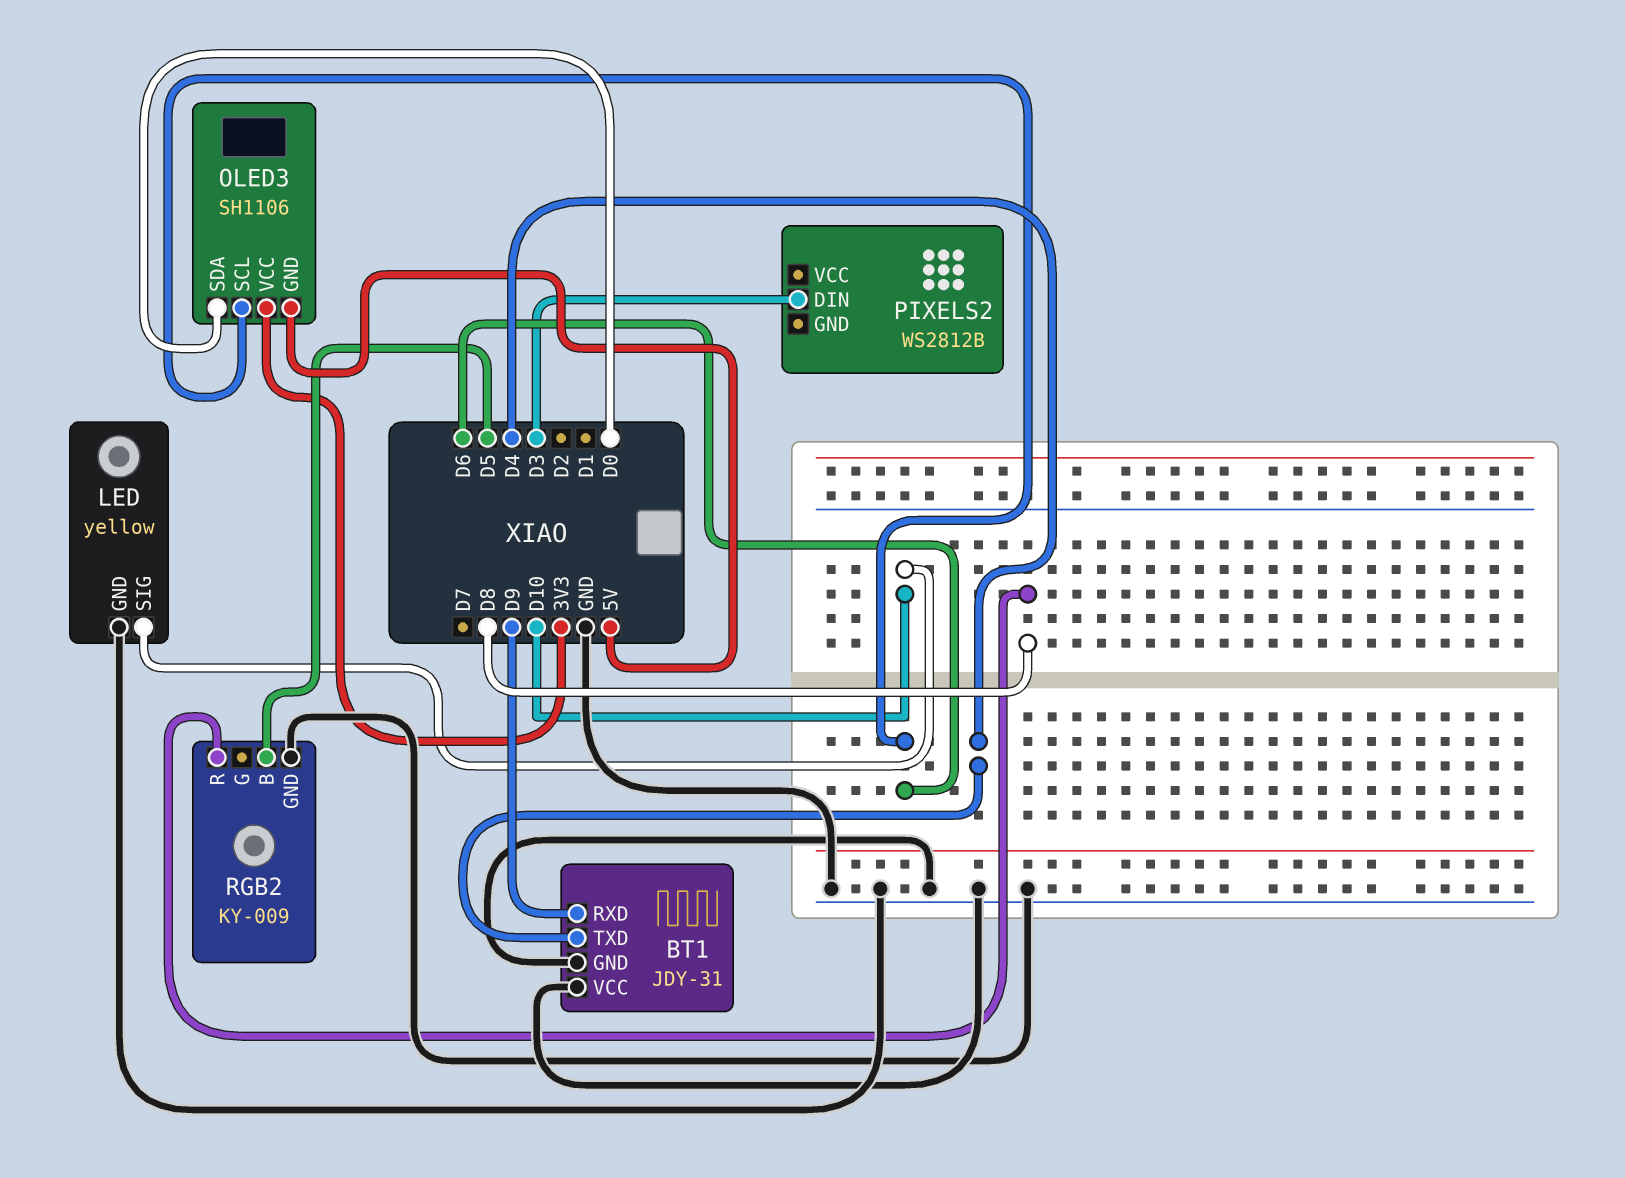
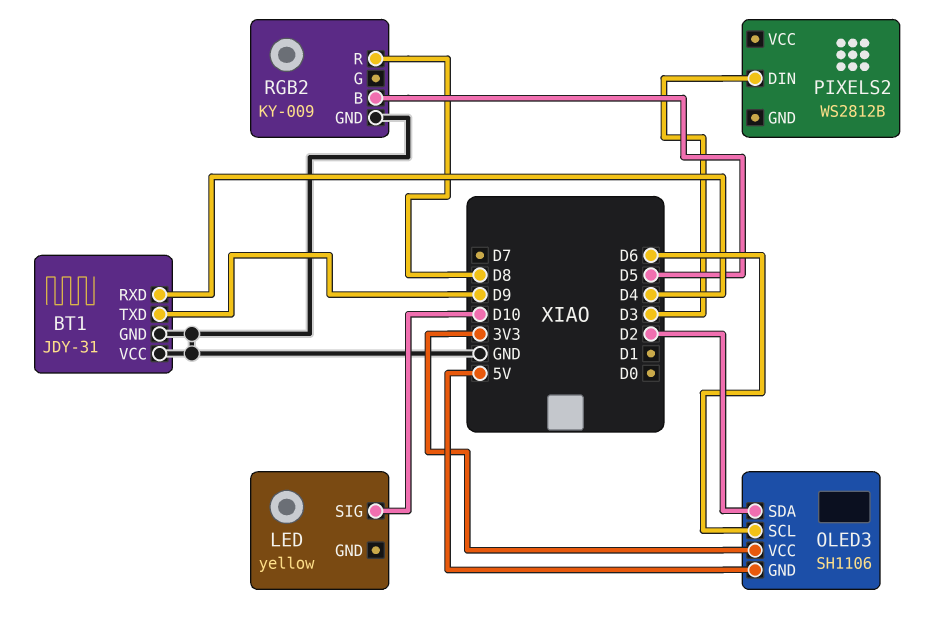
BT1 pin RXD: D9 -> D4
BT1 pin TXD: D4 -> D9
LED pin GND: GND -> none
OLED3 pin SDA: D0 -> D2

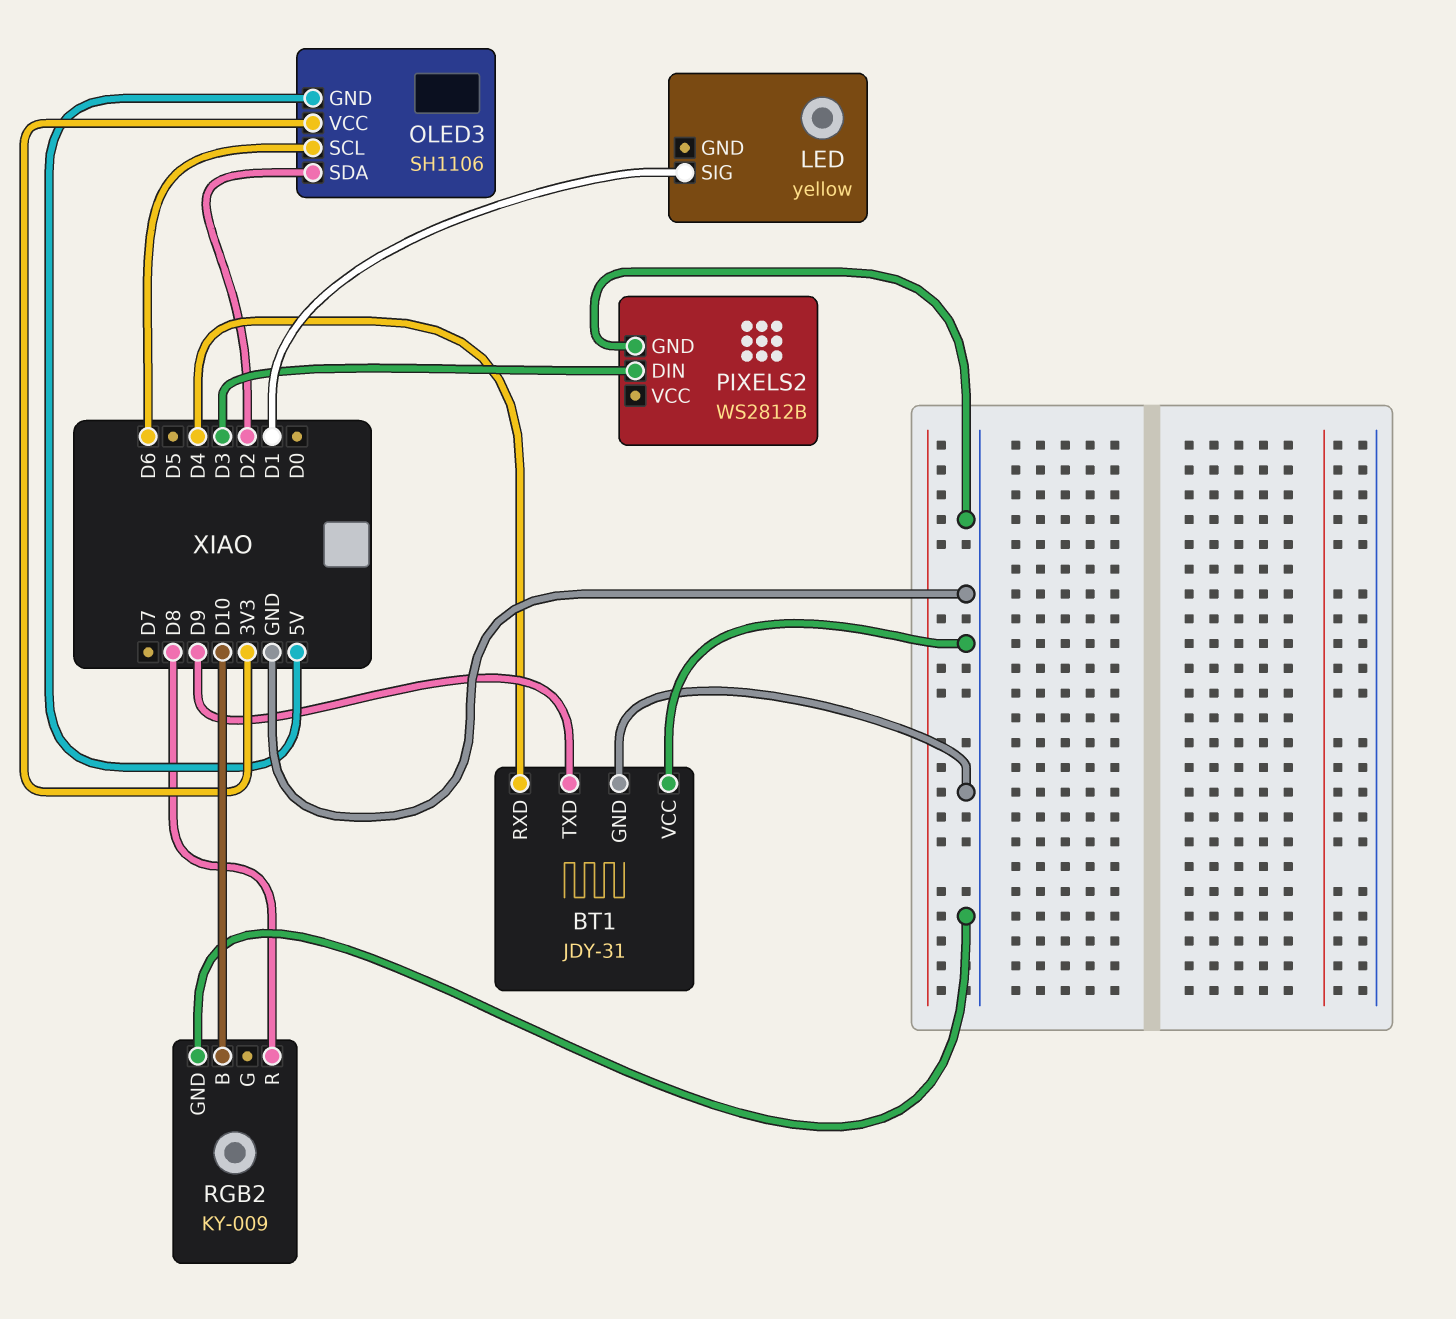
LED pin SIG: D10 -> D1
PIXELS2 pin GND: none -> GND
RGB2 pin B: D5 -> D10

